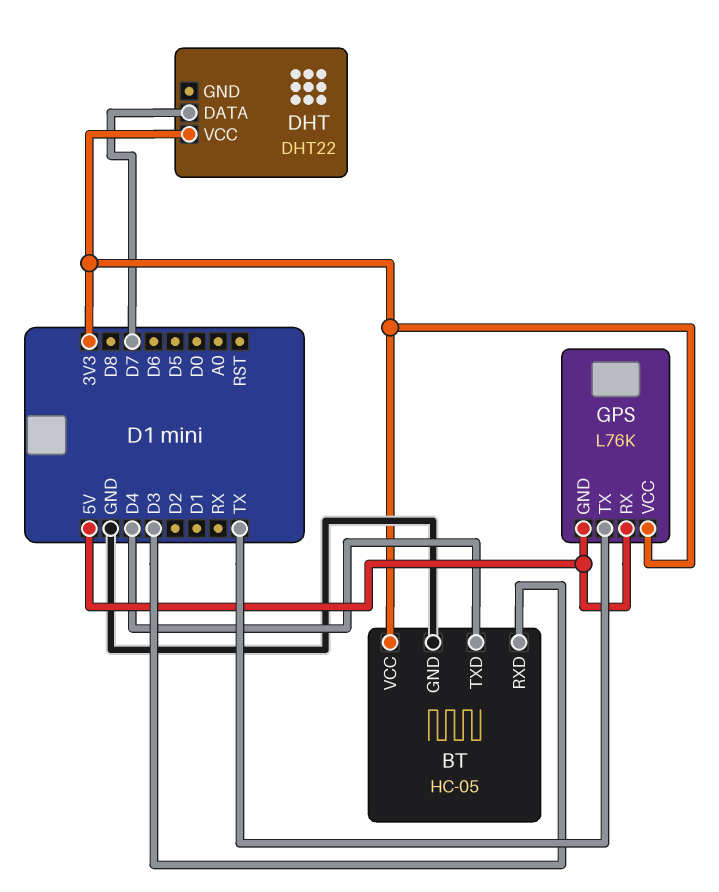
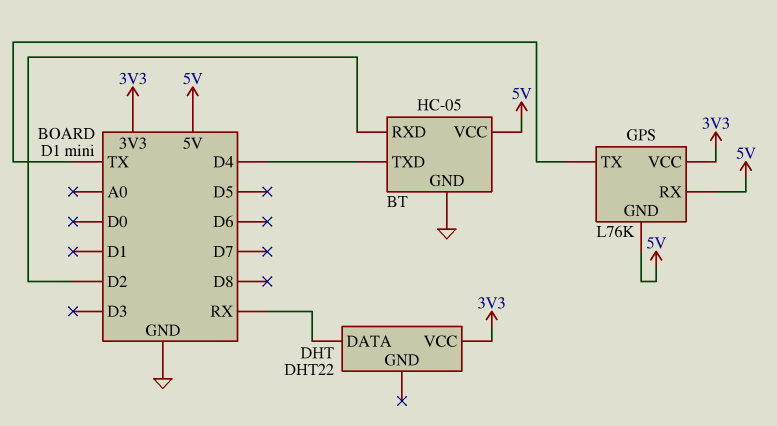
BT pin RXD: D3 -> D2
BT pin VCC: 3V3 -> 5V
DHT pin DATA: D7 -> RX

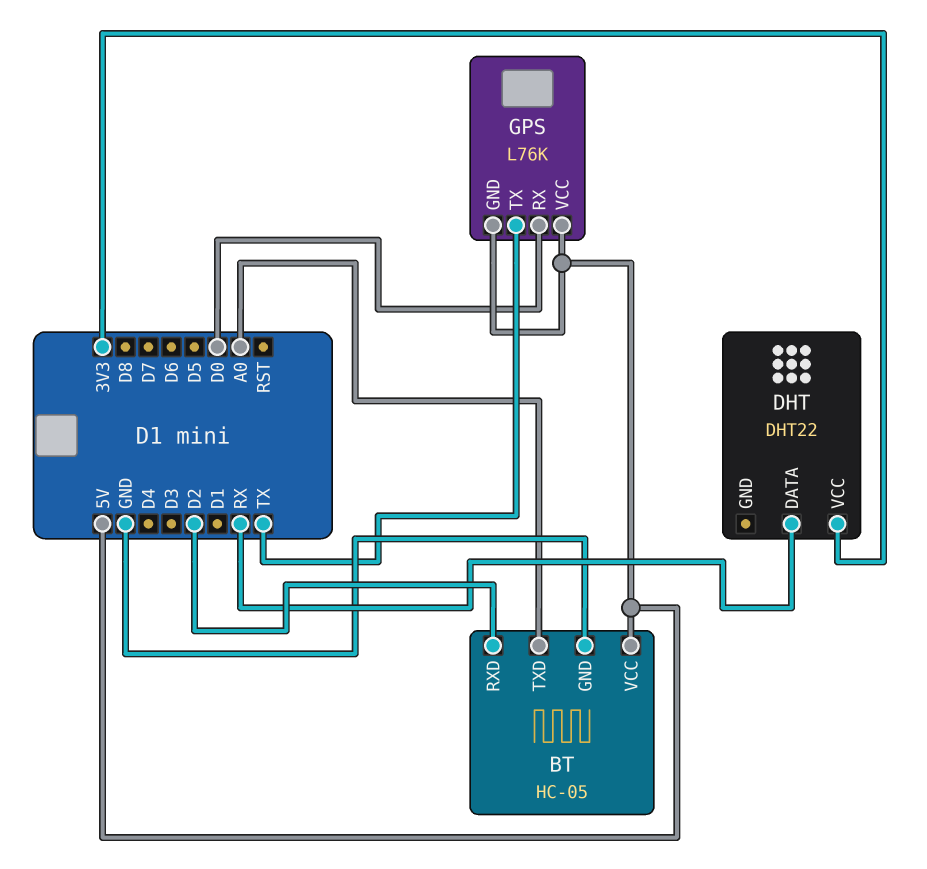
BT pin TXD: D4 -> A0
GPS pin RX: 5V -> D0
GPS pin VCC: 3V3 -> 5V

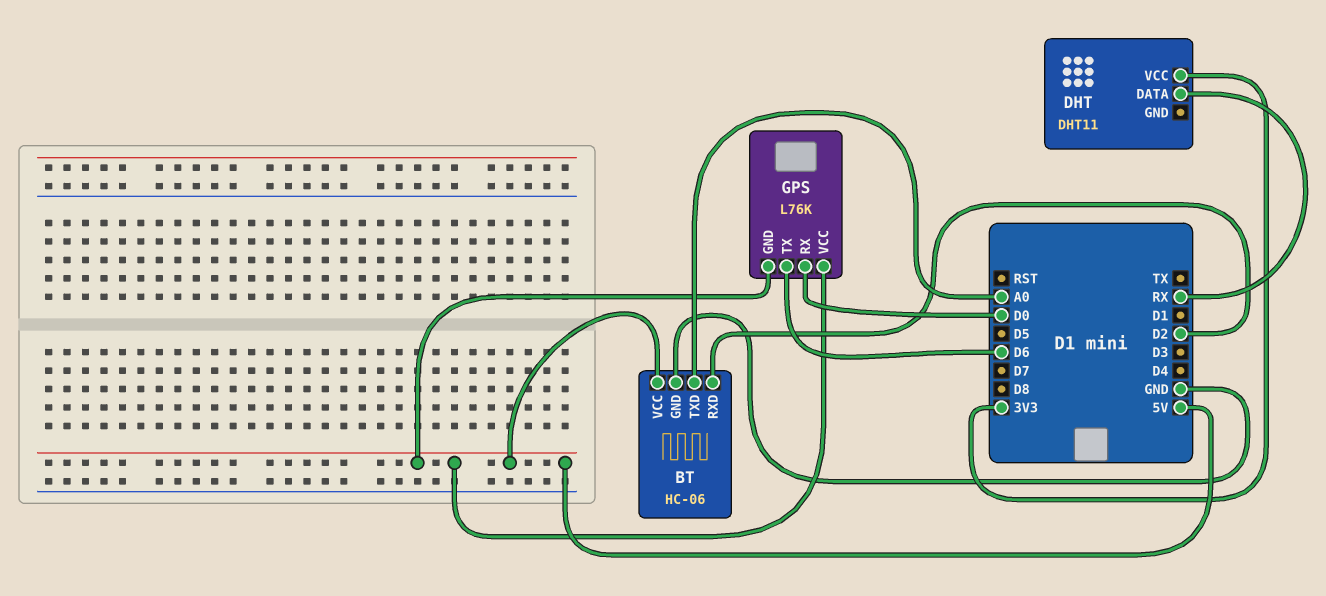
BT: HC-05 -> HC-06
DHT: DHT22 -> DHT11
GPS pin TX: TX -> D6

